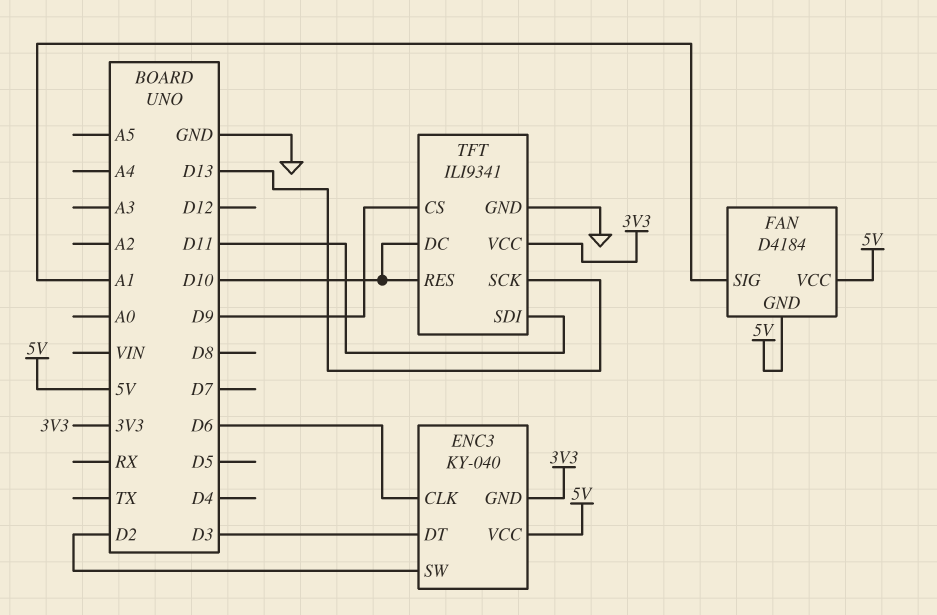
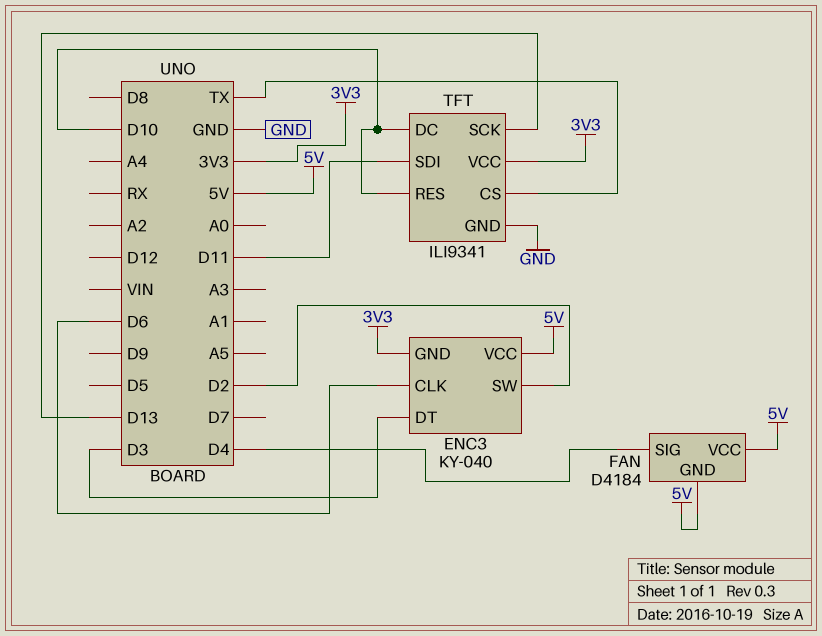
FAN pin SIG: A1 -> D4
TFT pin CS: D9 -> TX

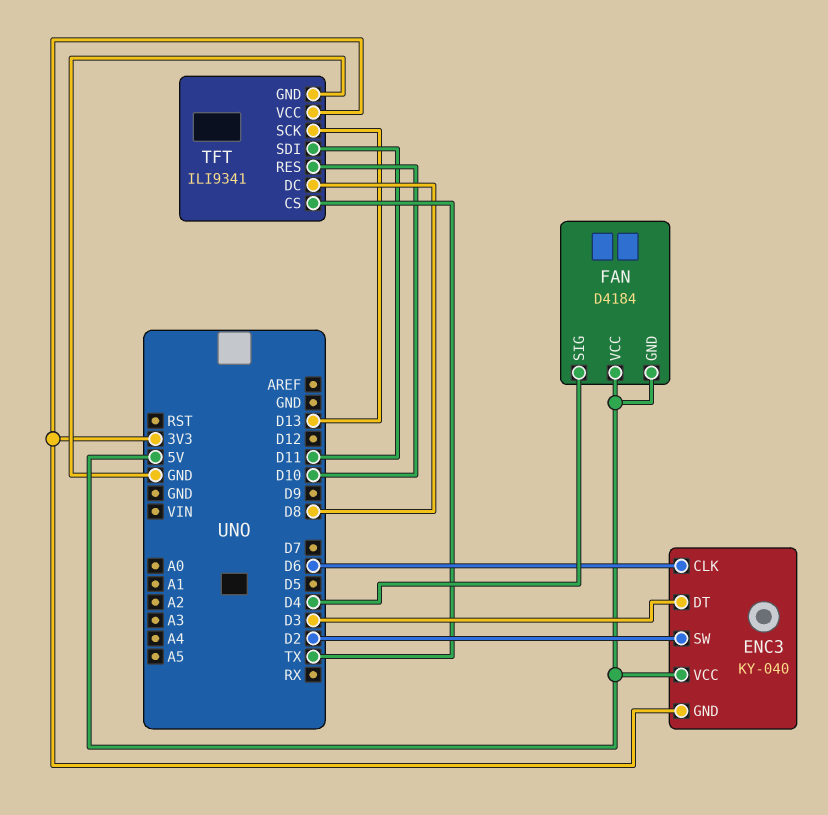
TFT pin DC: D10 -> D8

